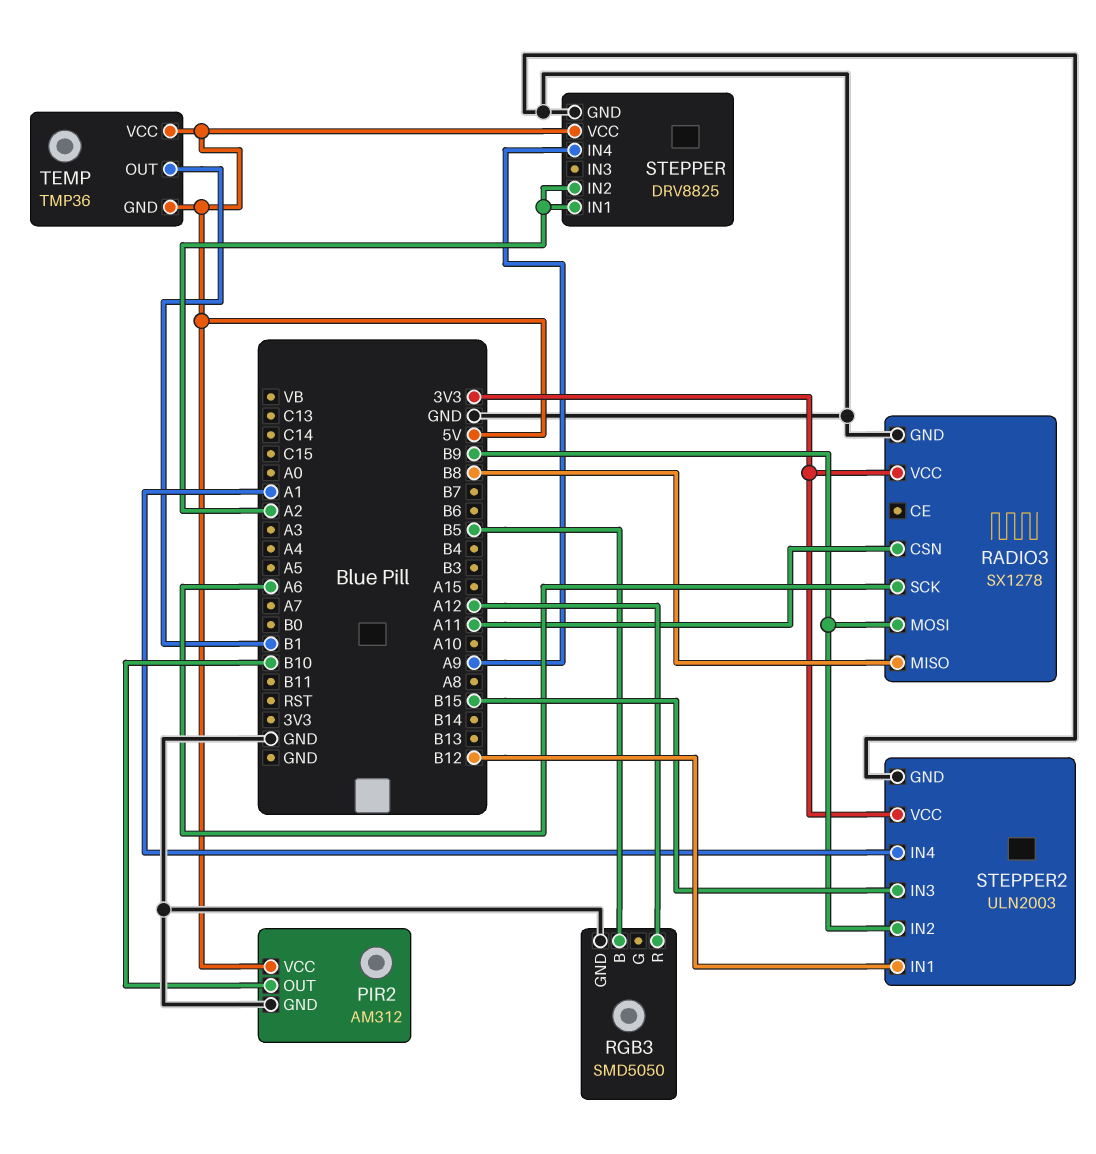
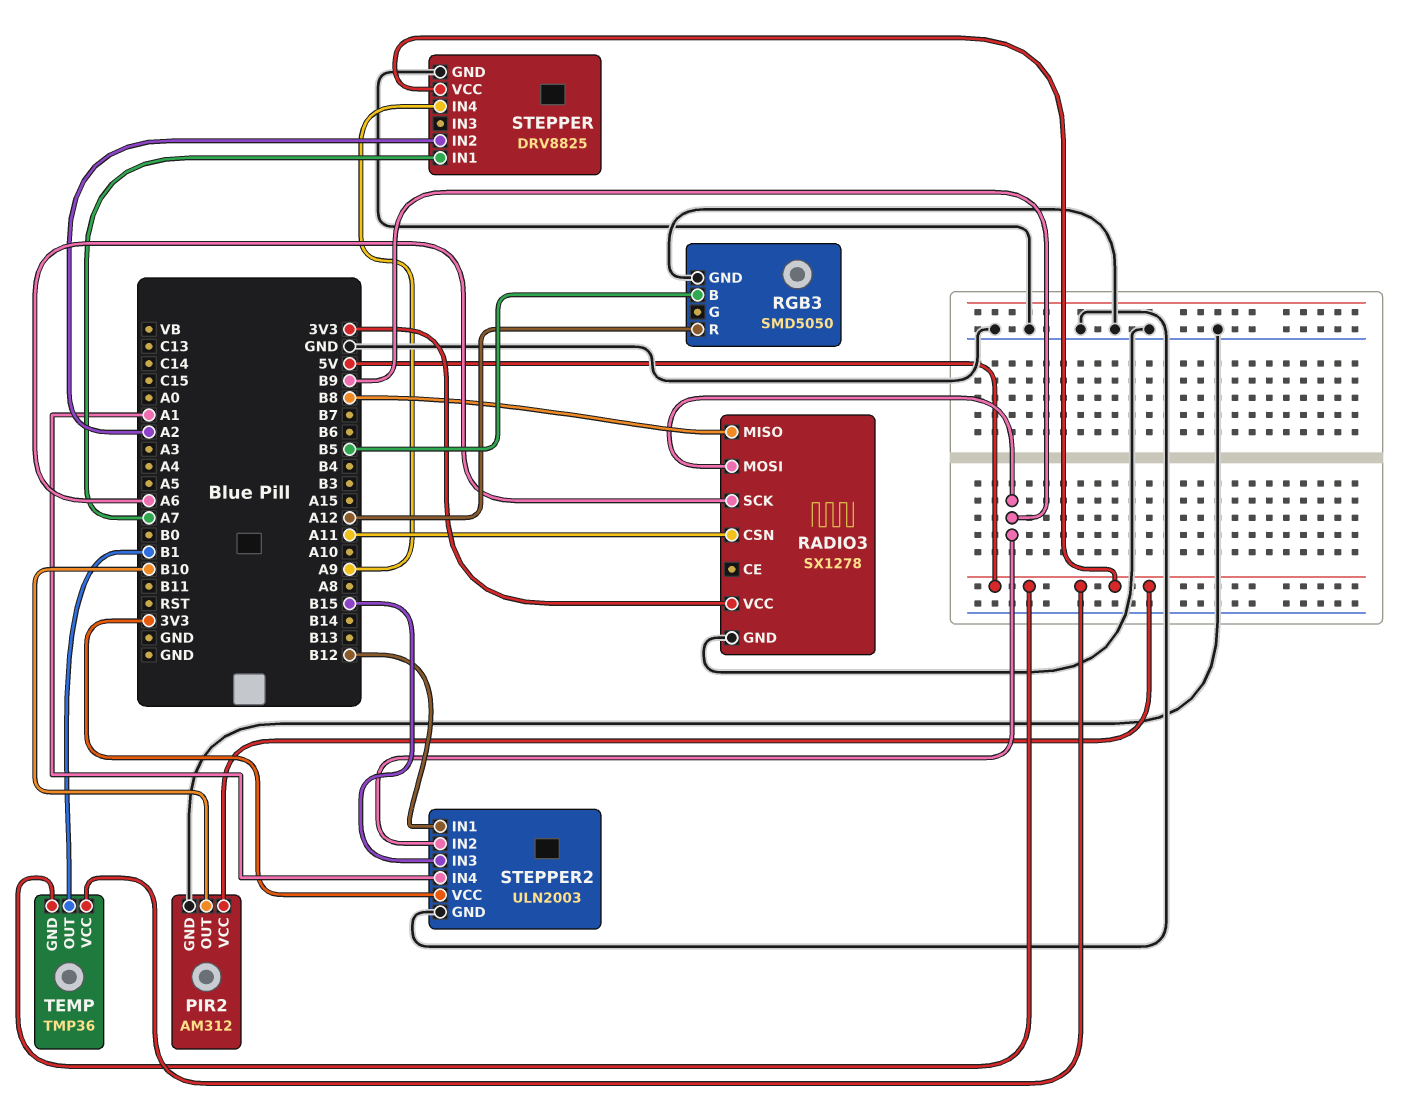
STEPPER pin IN1: A2 -> A7

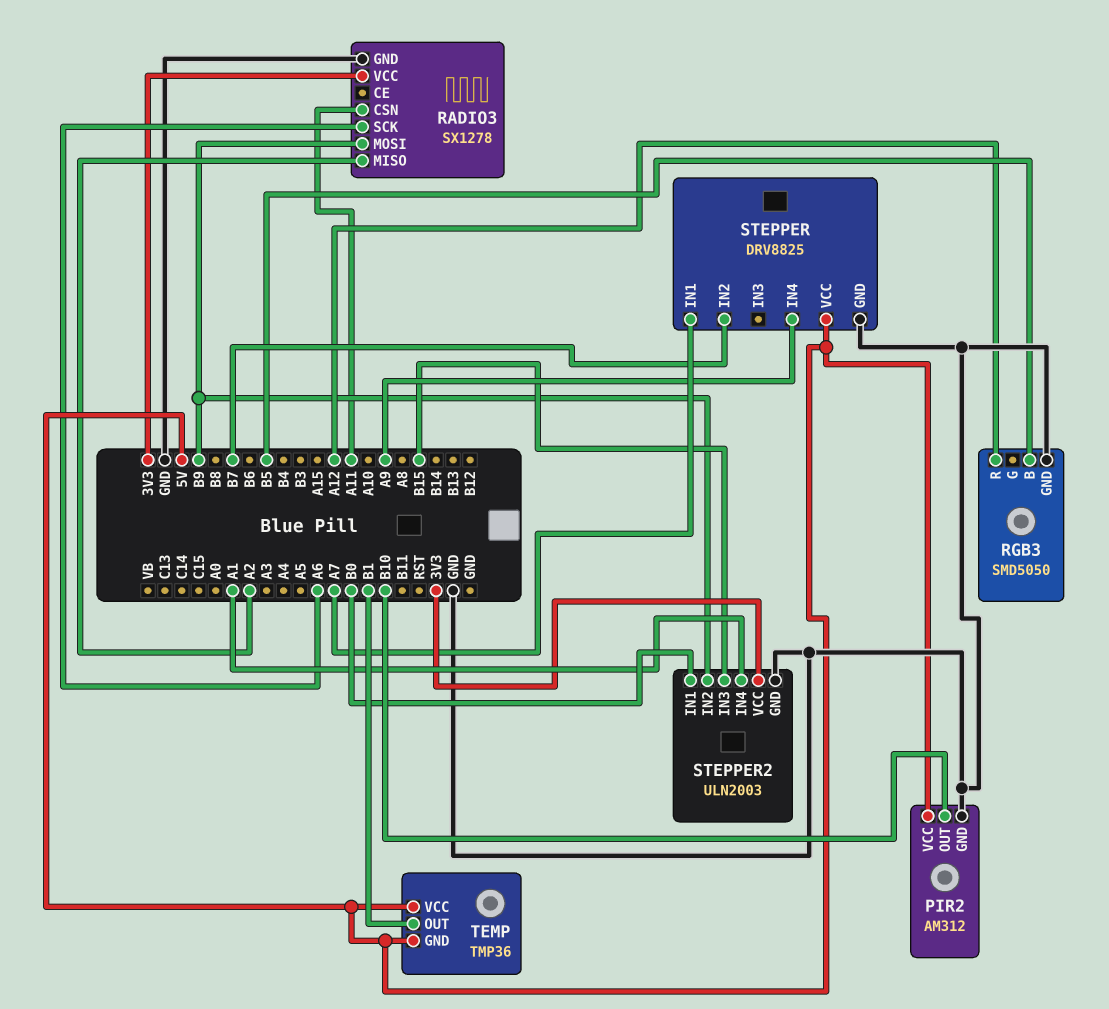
RADIO3 pin MISO: B8 -> A2
STEPPER pin IN2: A2 -> B7
STEPPER2 pin IN1: B12 -> B0

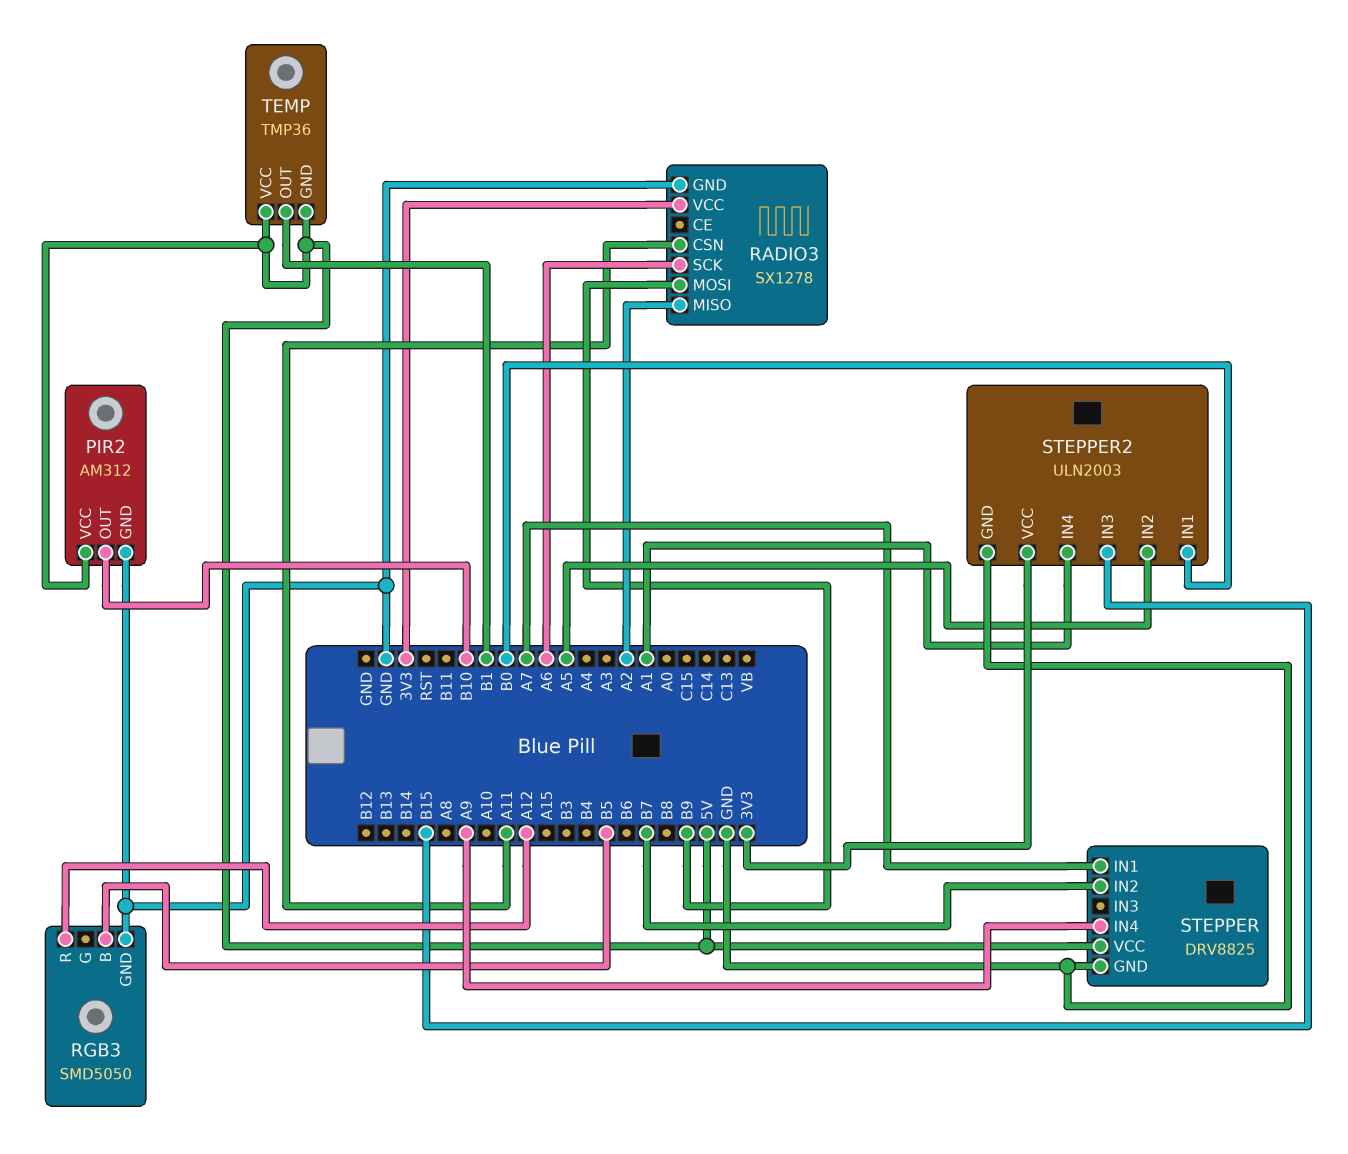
STEPPER2 pin IN2: B9 -> A5

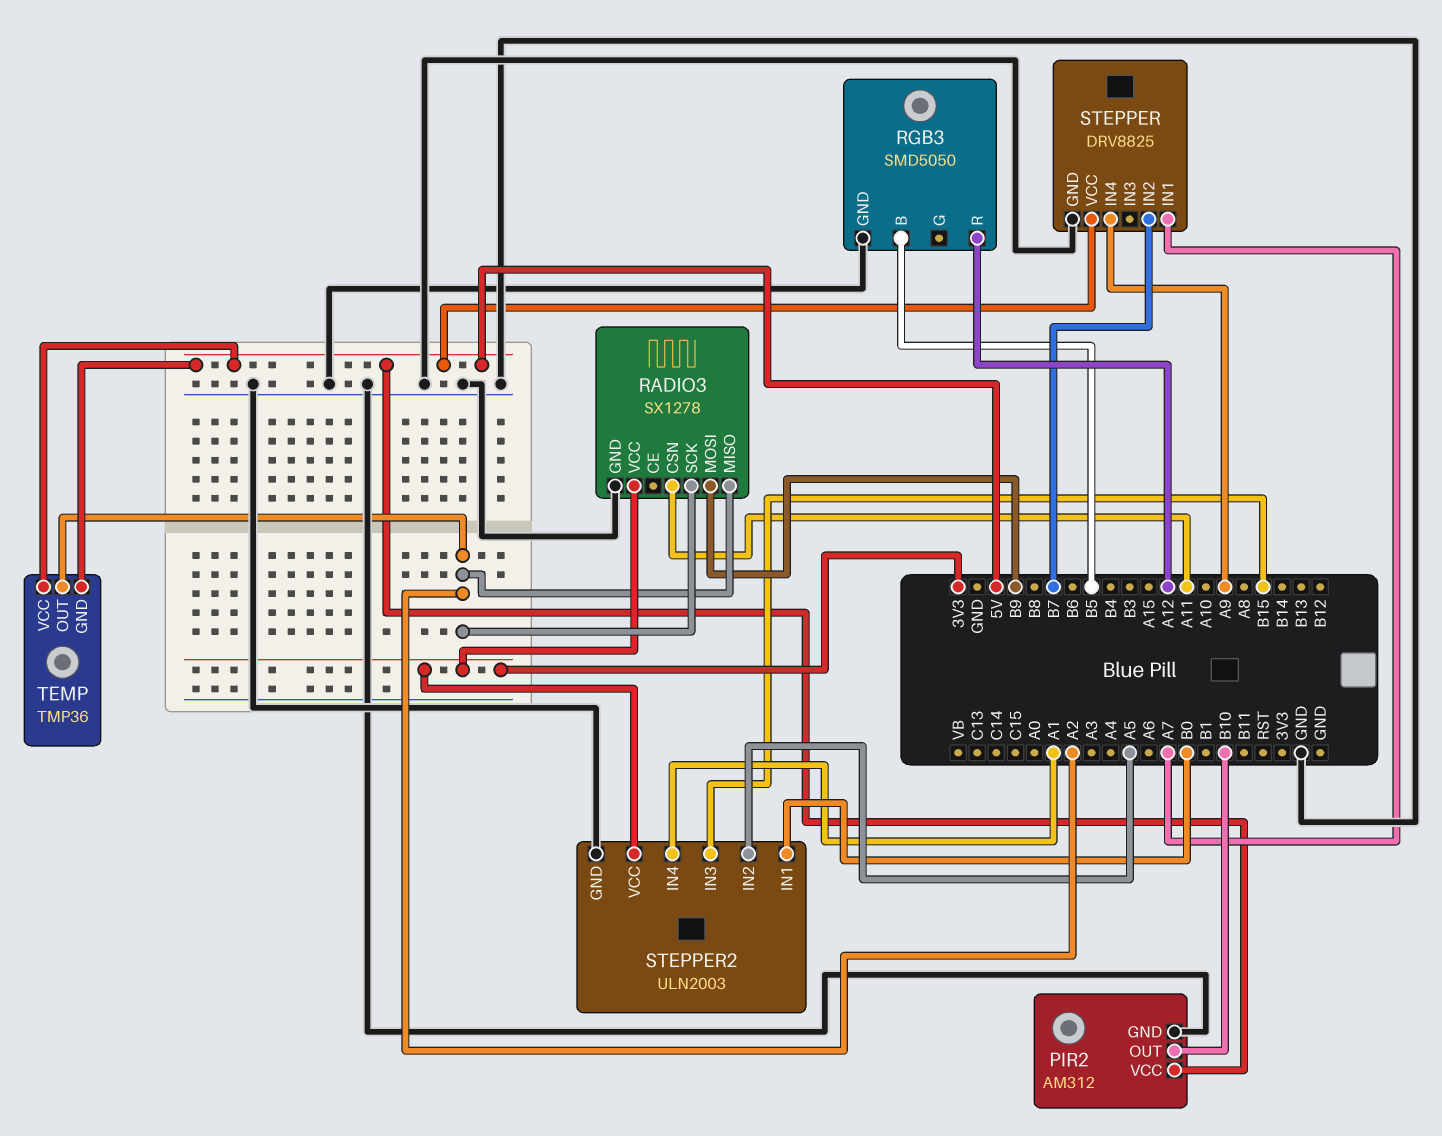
RADIO3 pin SCK: A6 -> A2
TEMP pin OUT: B1 -> A2

